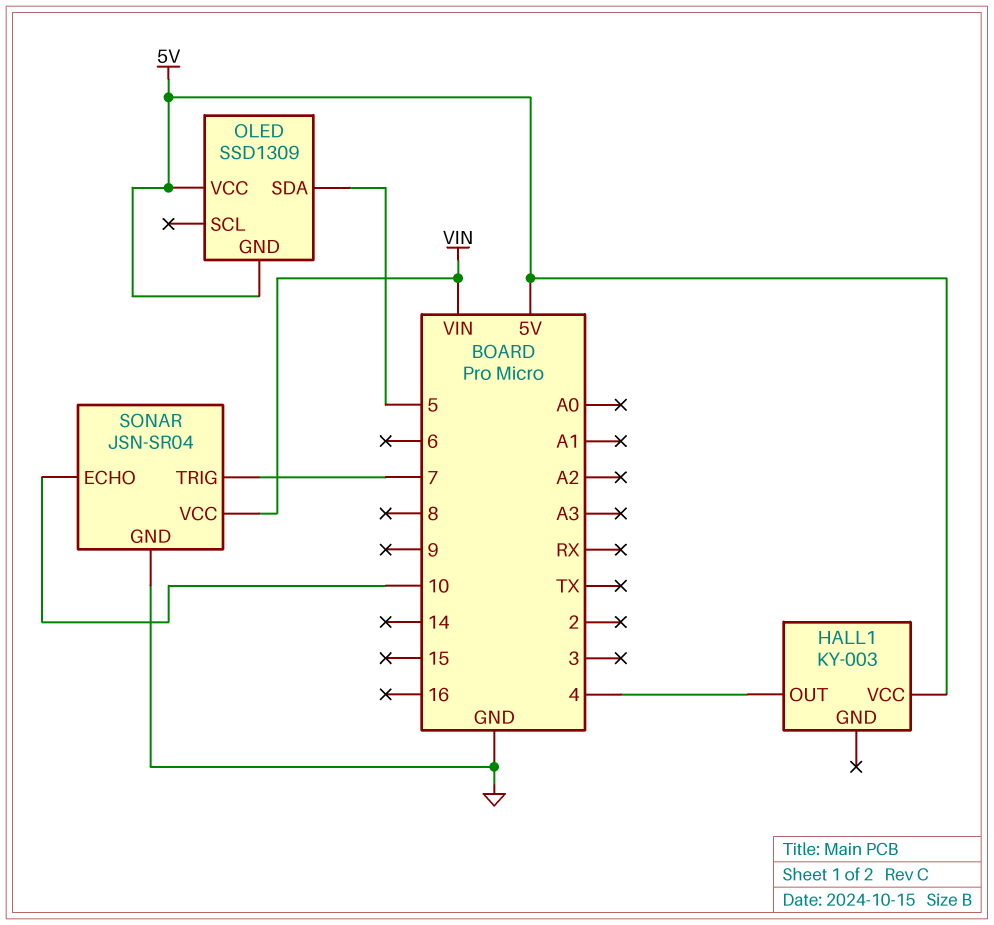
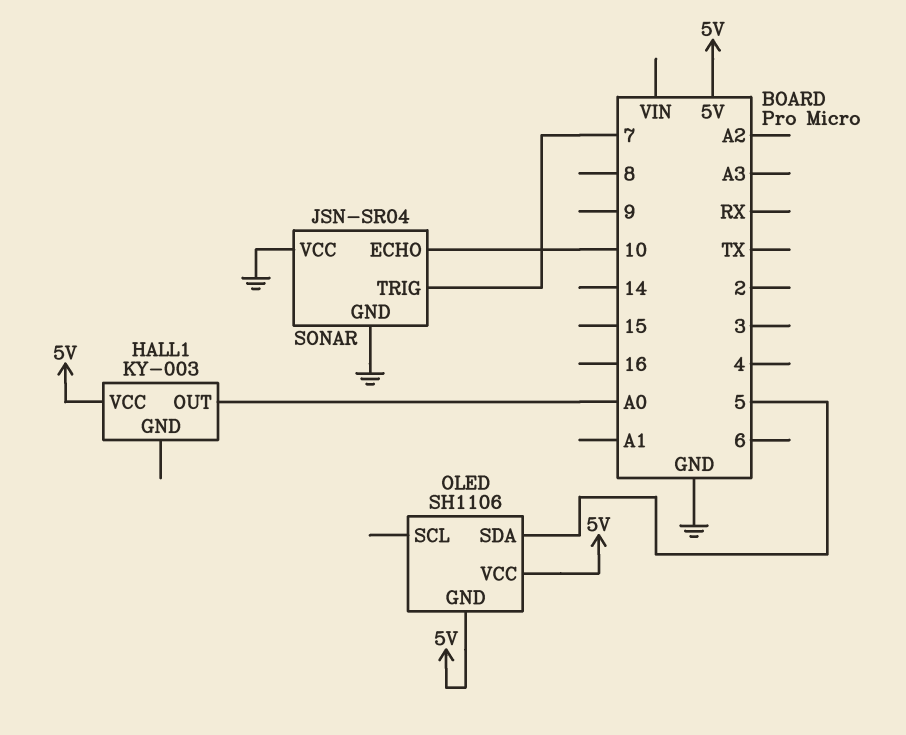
HALL1 pin OUT: 4 -> A0
OLED: SSD1309 -> SH1106
SONAR pin VCC: VIN -> GND

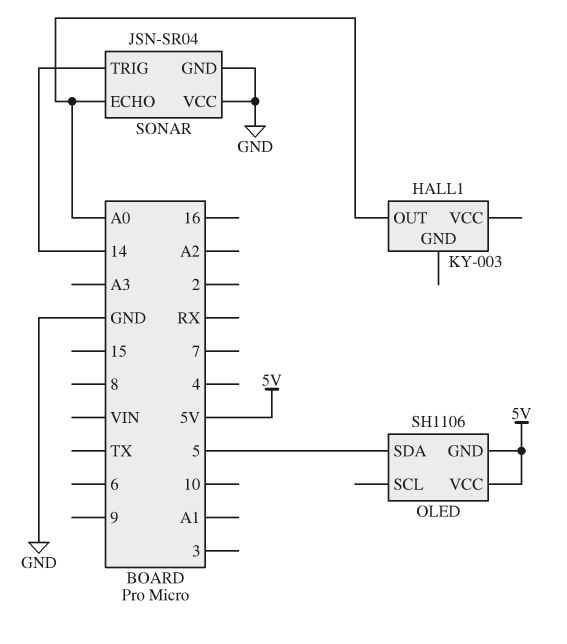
HALL1 pin VCC: 5V -> none
SONAR pin ECHO: 10 -> A0
SONAR pin TRIG: 7 -> 14

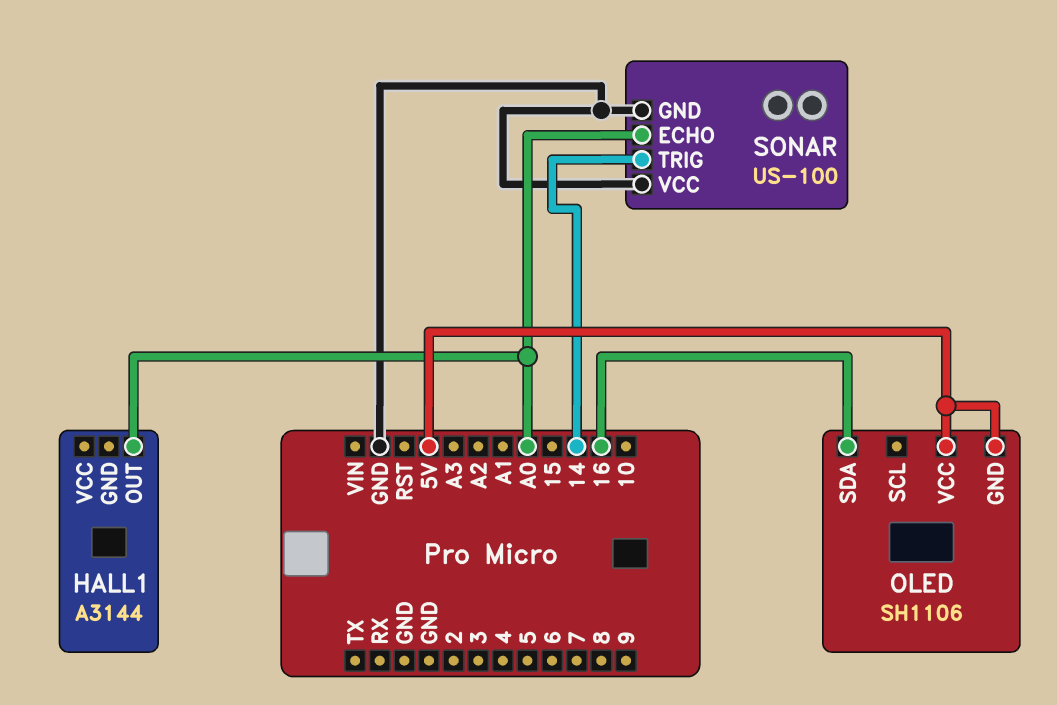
HALL1: KY-003 -> A3144
OLED pin SDA: 5 -> 16
SONAR: JSN-SR04 -> US-100

